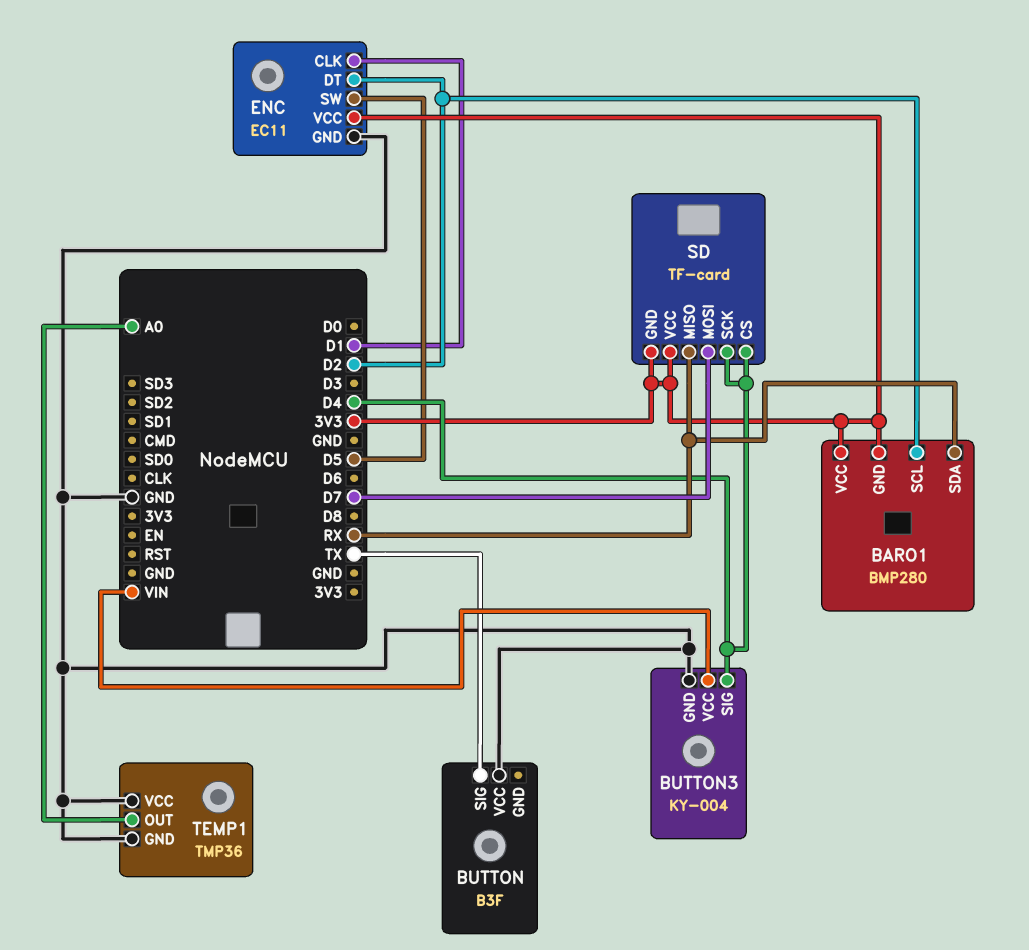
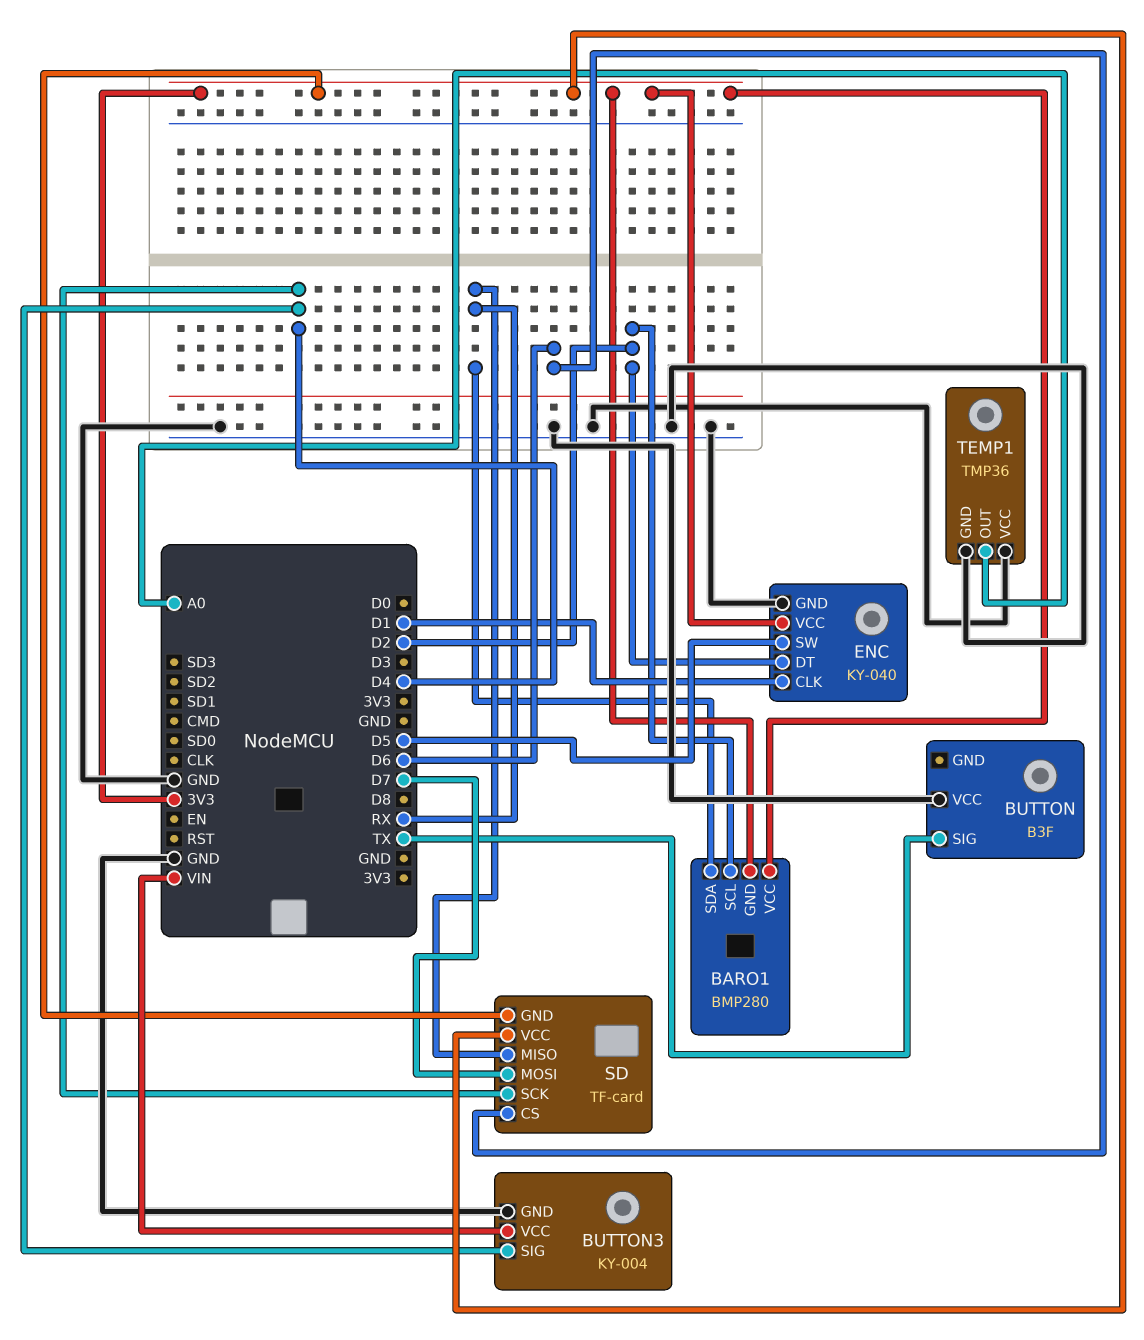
ENC: EC11 -> KY-040
SD pin CS: D4 -> D6

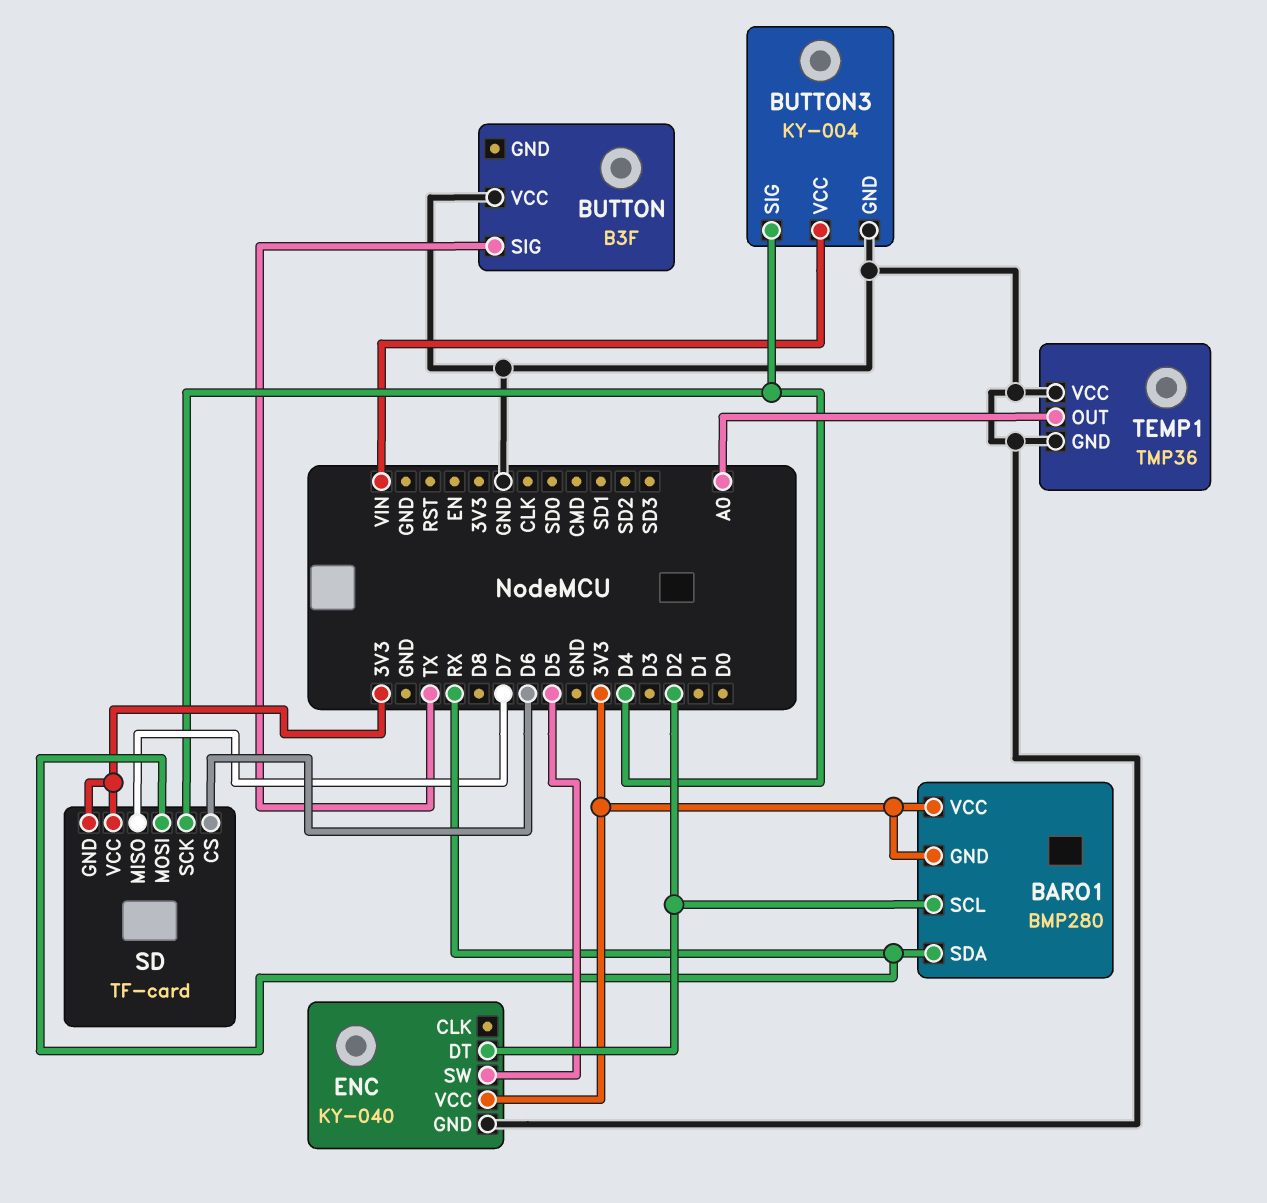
ENC pin CLK: D1 -> none
SD pin MISO: RX -> D7
SD pin MOSI: D7 -> RX

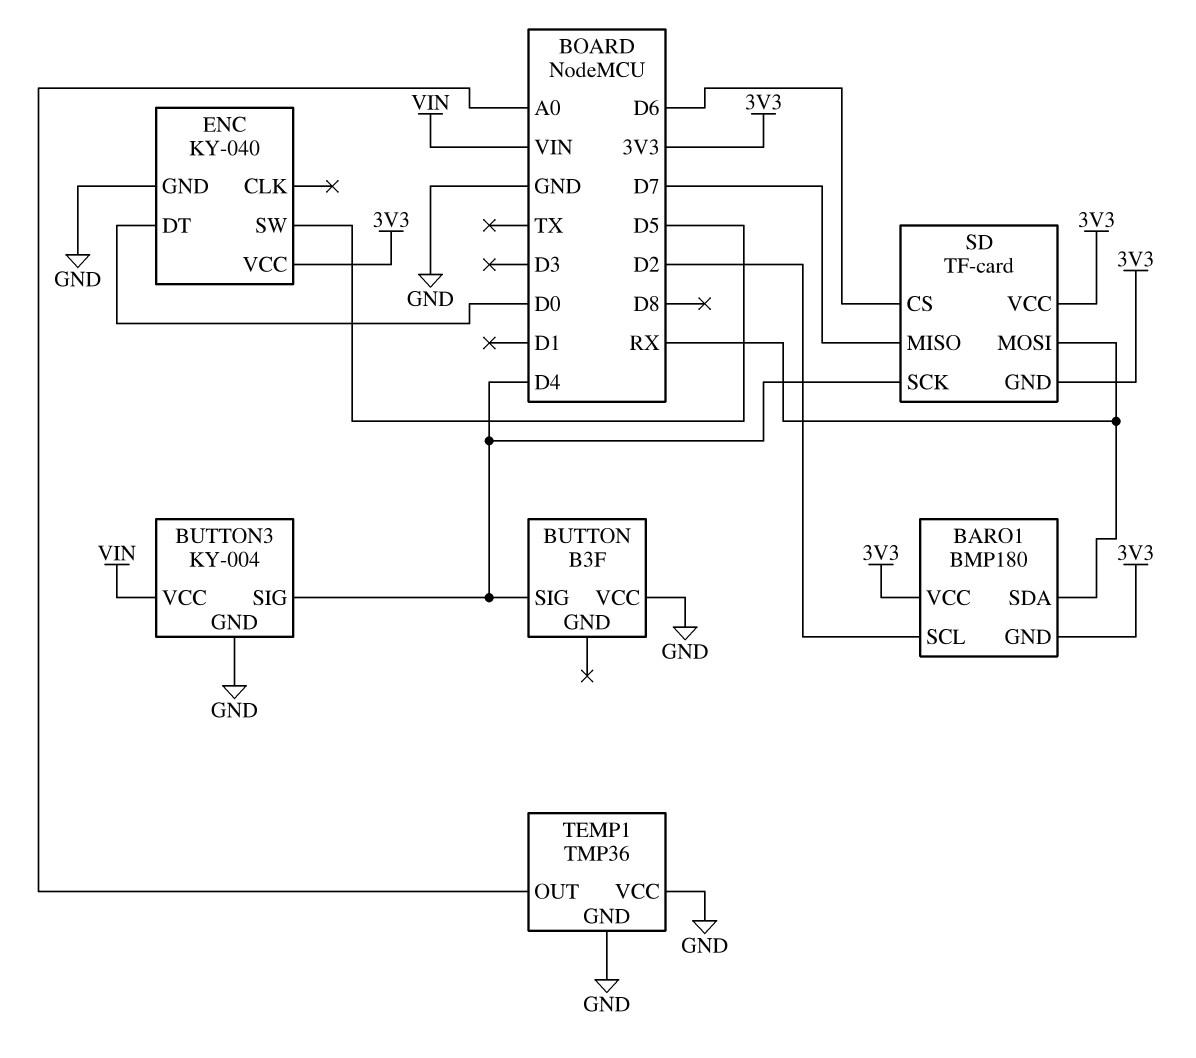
BARO1: BMP280 -> BMP180
BUTTON pin SIG: TX -> D4
ENC pin DT: D2 -> D0

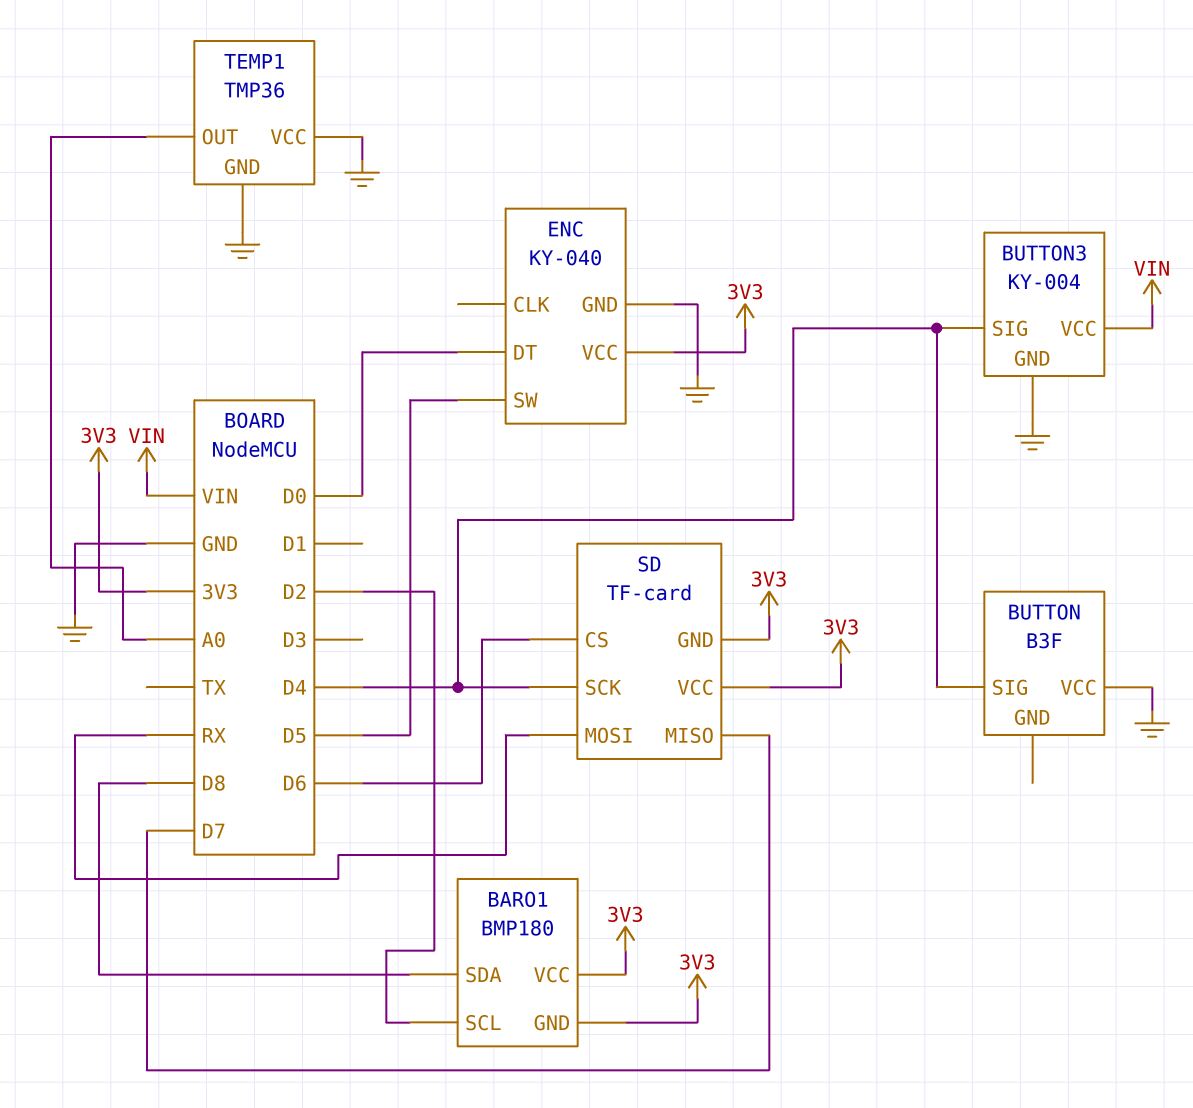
BARO1 pin SDA: RX -> D8

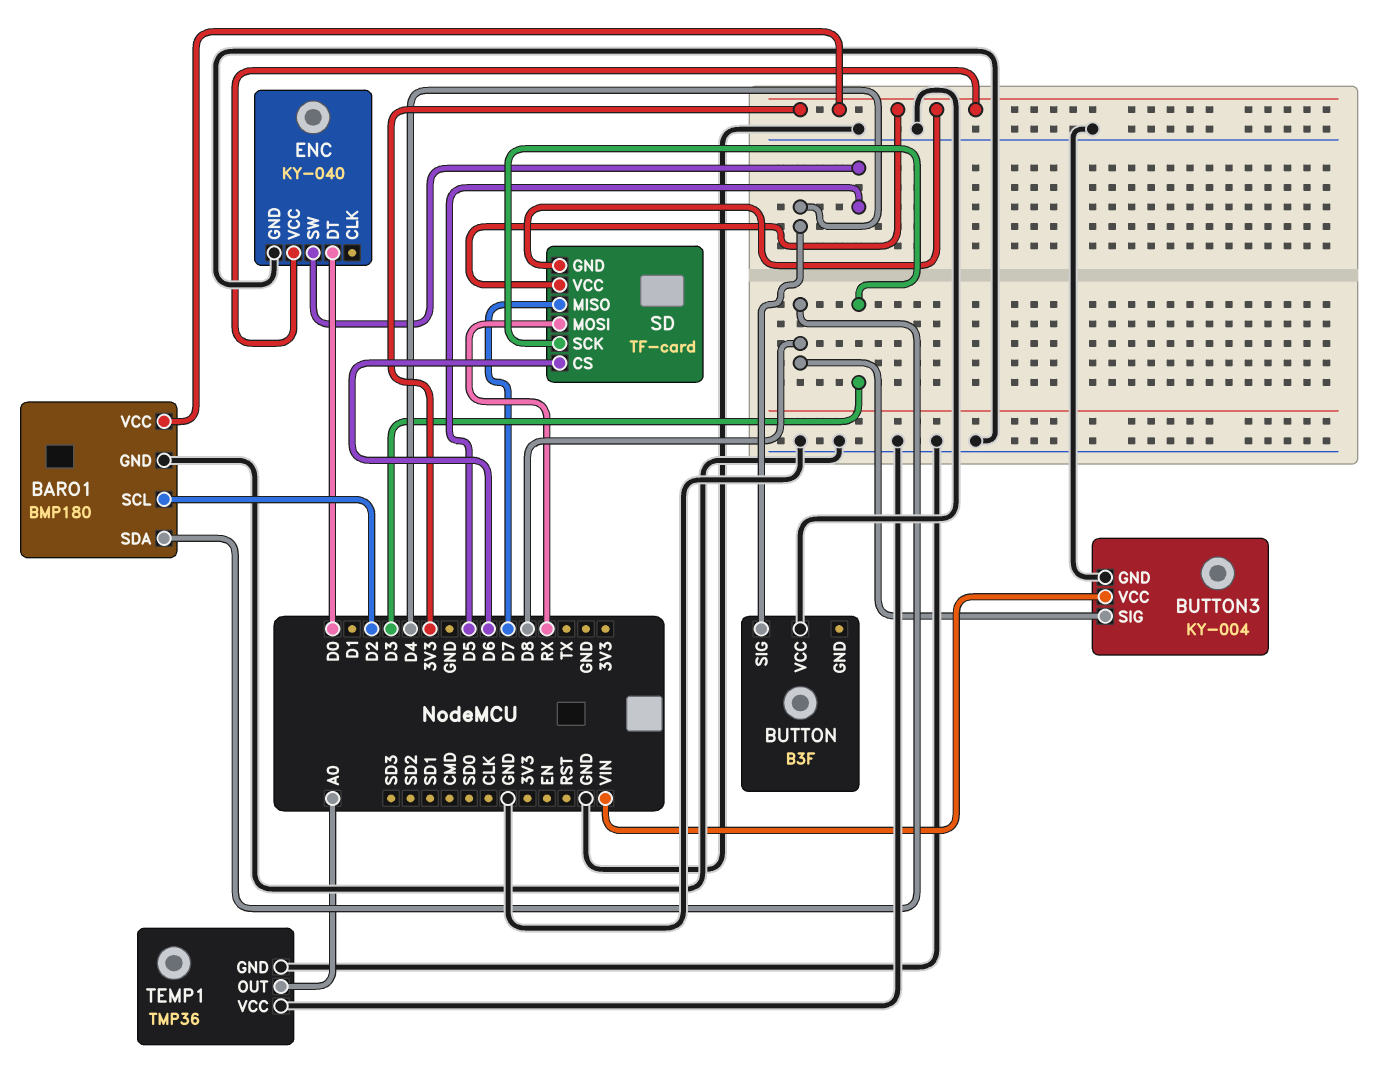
BARO1 pin GND: 3V3 -> GND
BUTTON3 pin SIG: D4 -> D8
SD pin SCK: D4 -> D3

